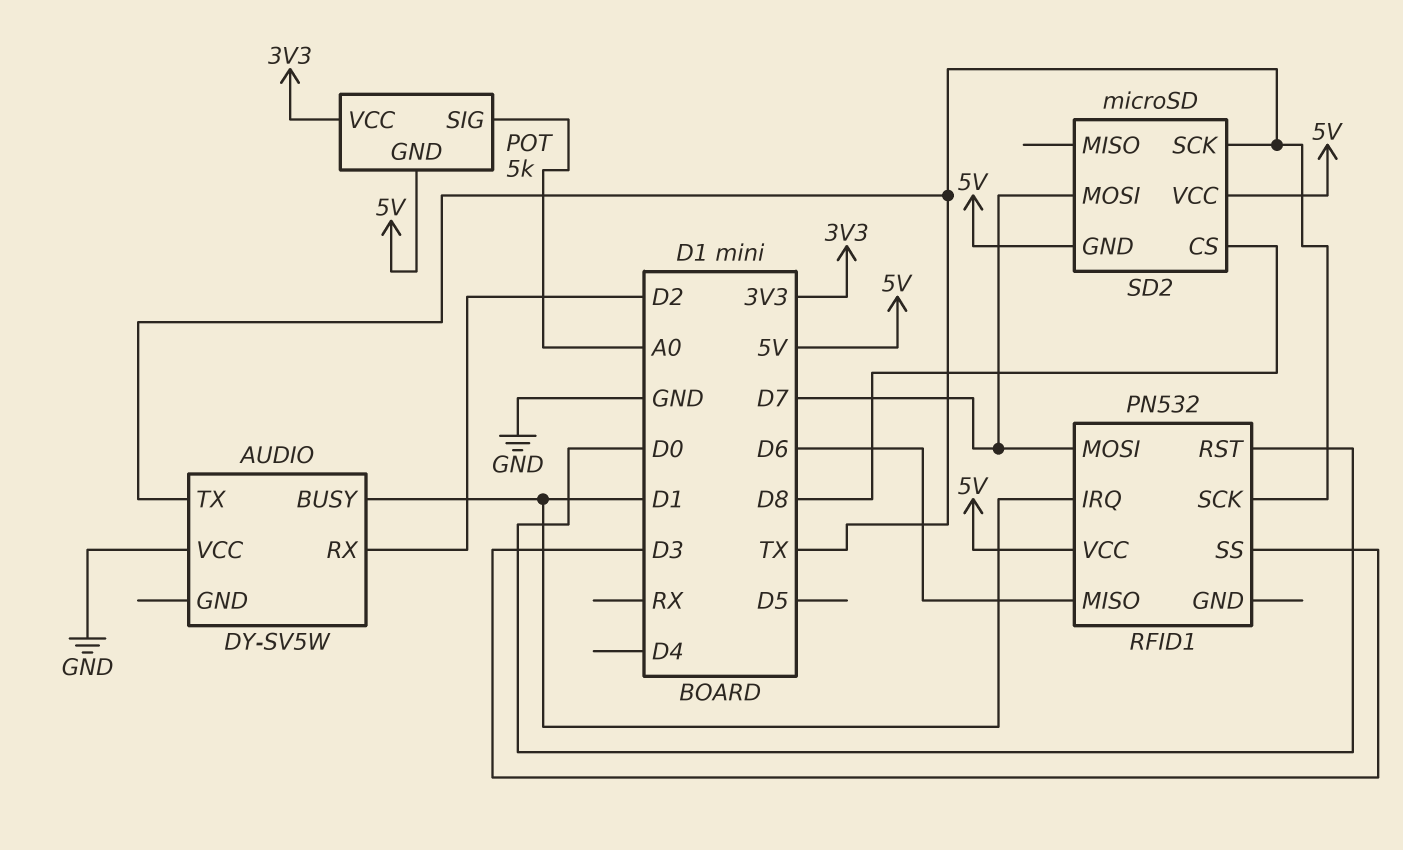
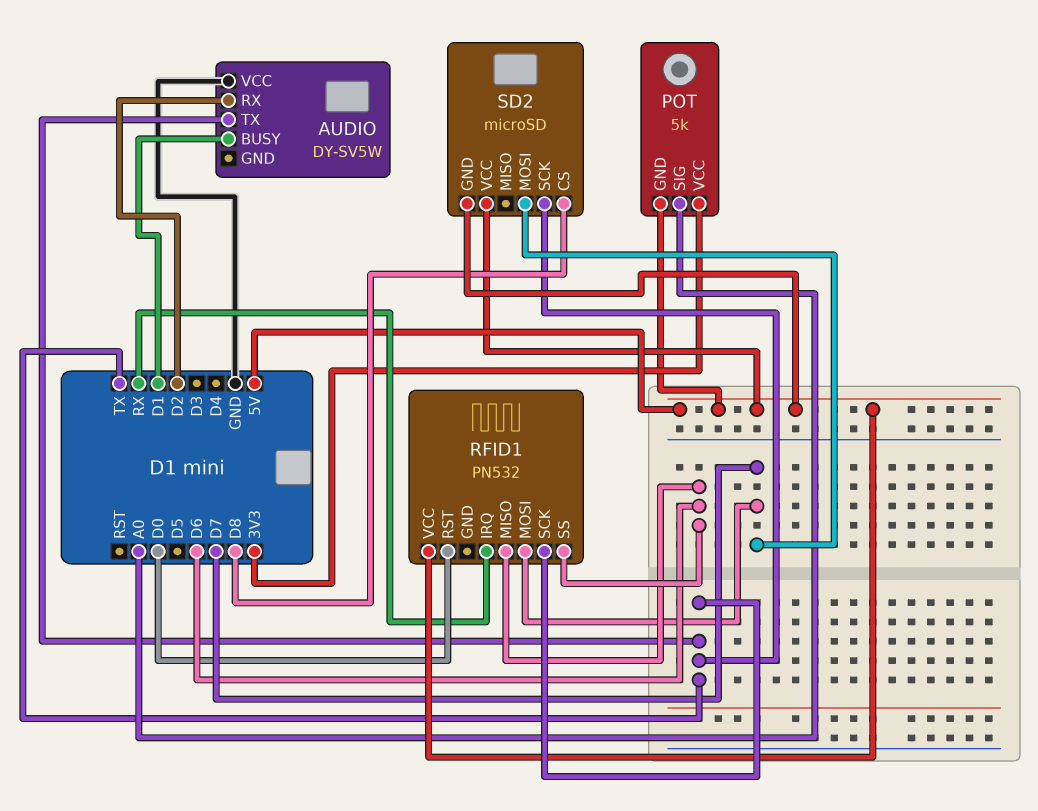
RFID1 pin IRQ: D1 -> RX
RFID1 pin SS: D3 -> D6

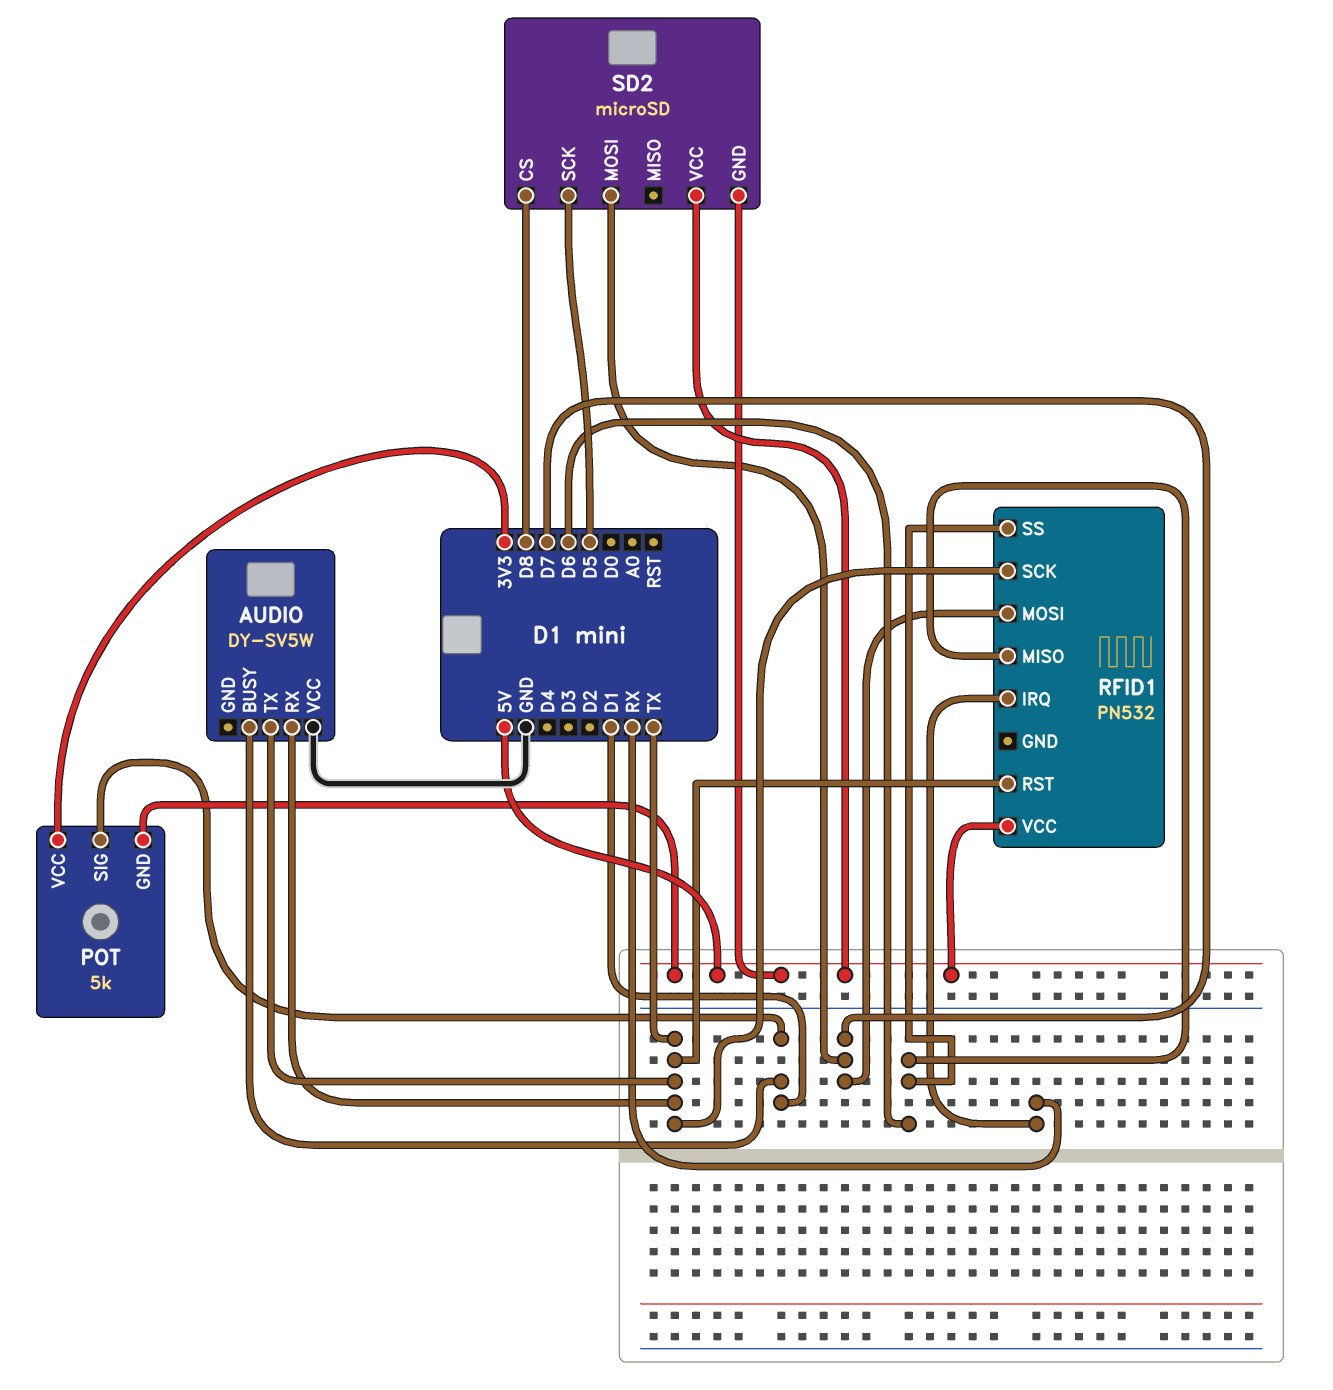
AUDIO pin RX: D2 -> TX
POT pin SIG: A0 -> D1
RFID1 pin RST: D0 -> TX
SD2 pin SCK: TX -> D5

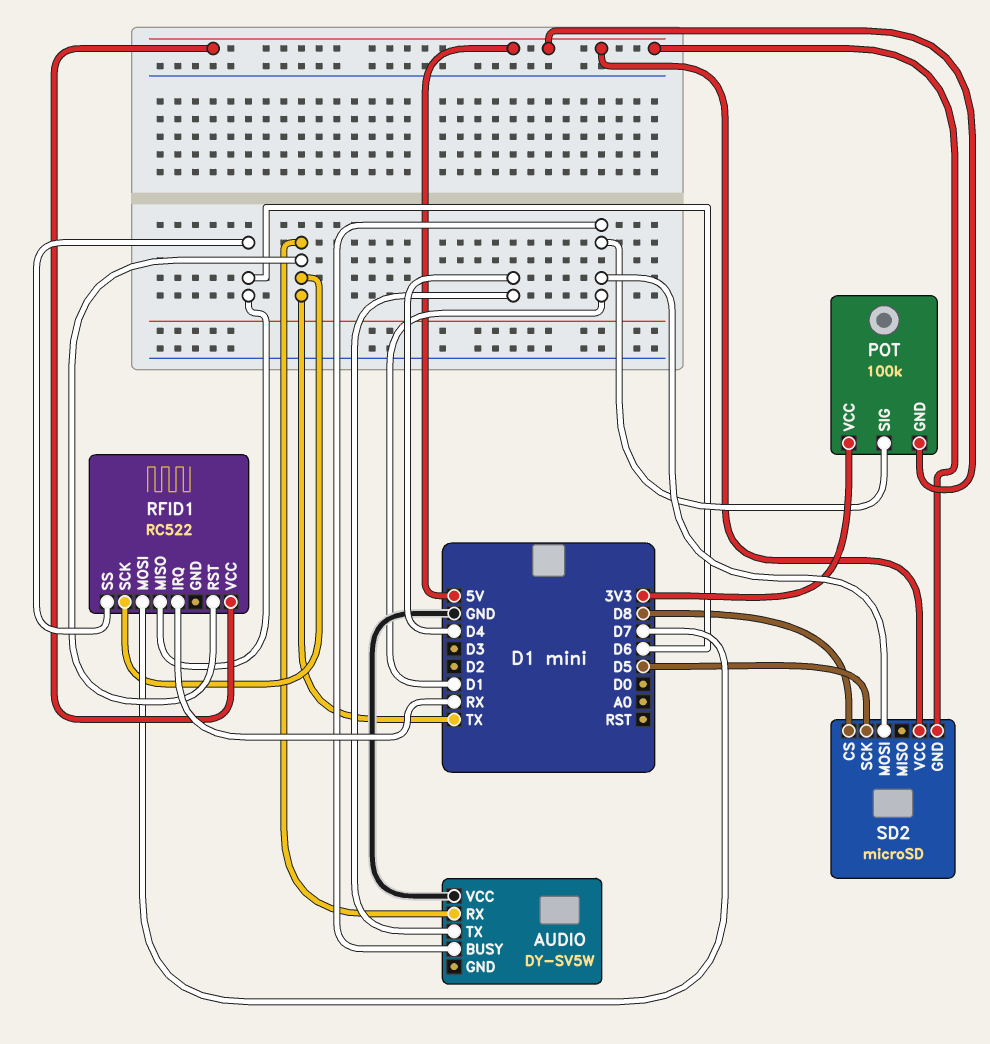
AUDIO pin TX: TX -> D4
POT: 5k -> 100k
RFID1: PN532 -> RC522
SD2 pin MOSI: D7 -> D1

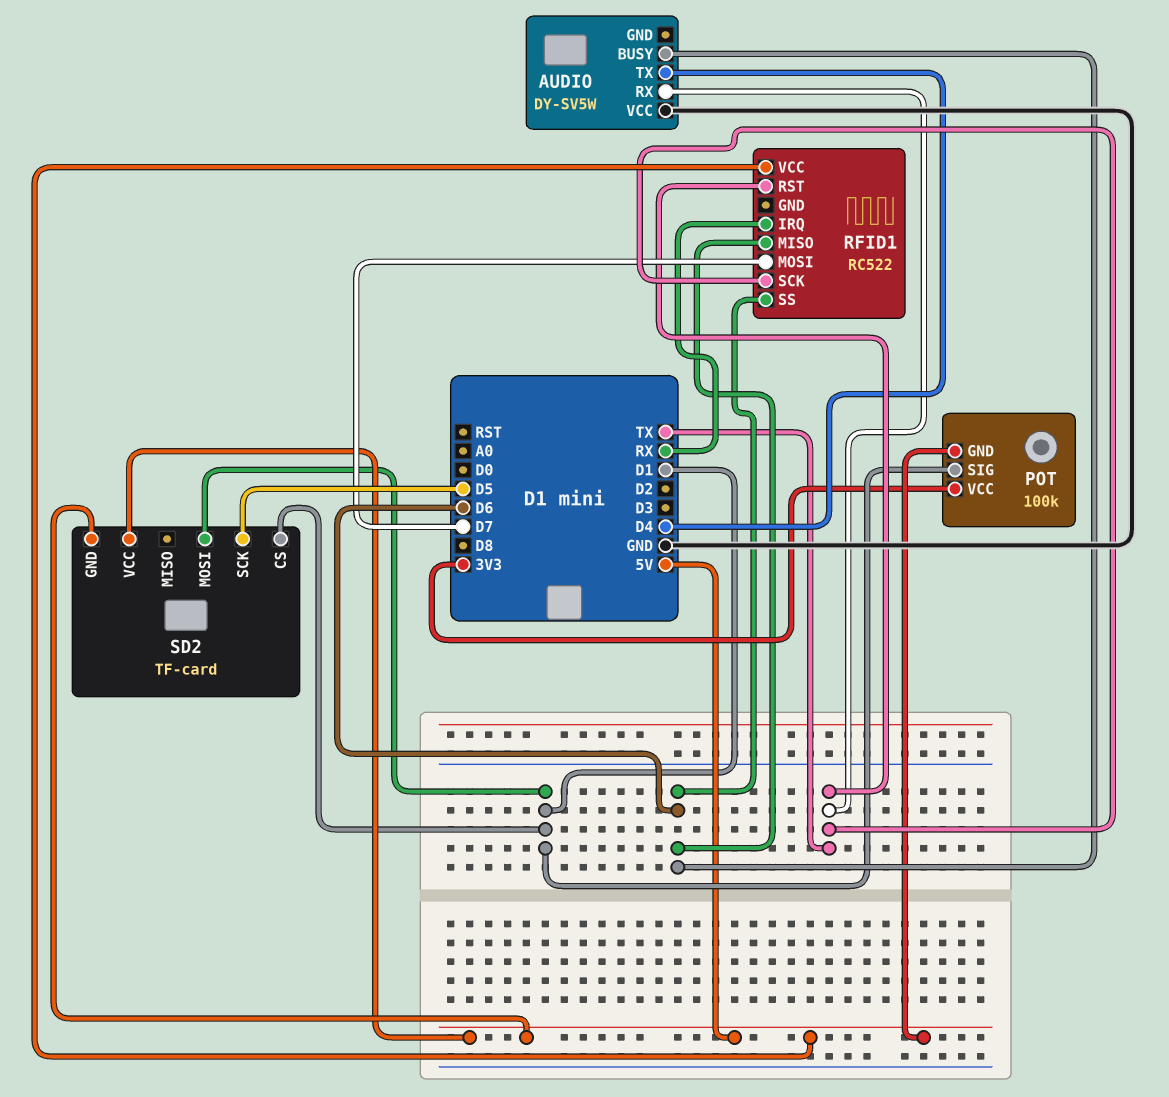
AUDIO pin BUSY: D1 -> D6
SD2: microSD -> TF-card
SD2 pin CS: D8 -> D1

